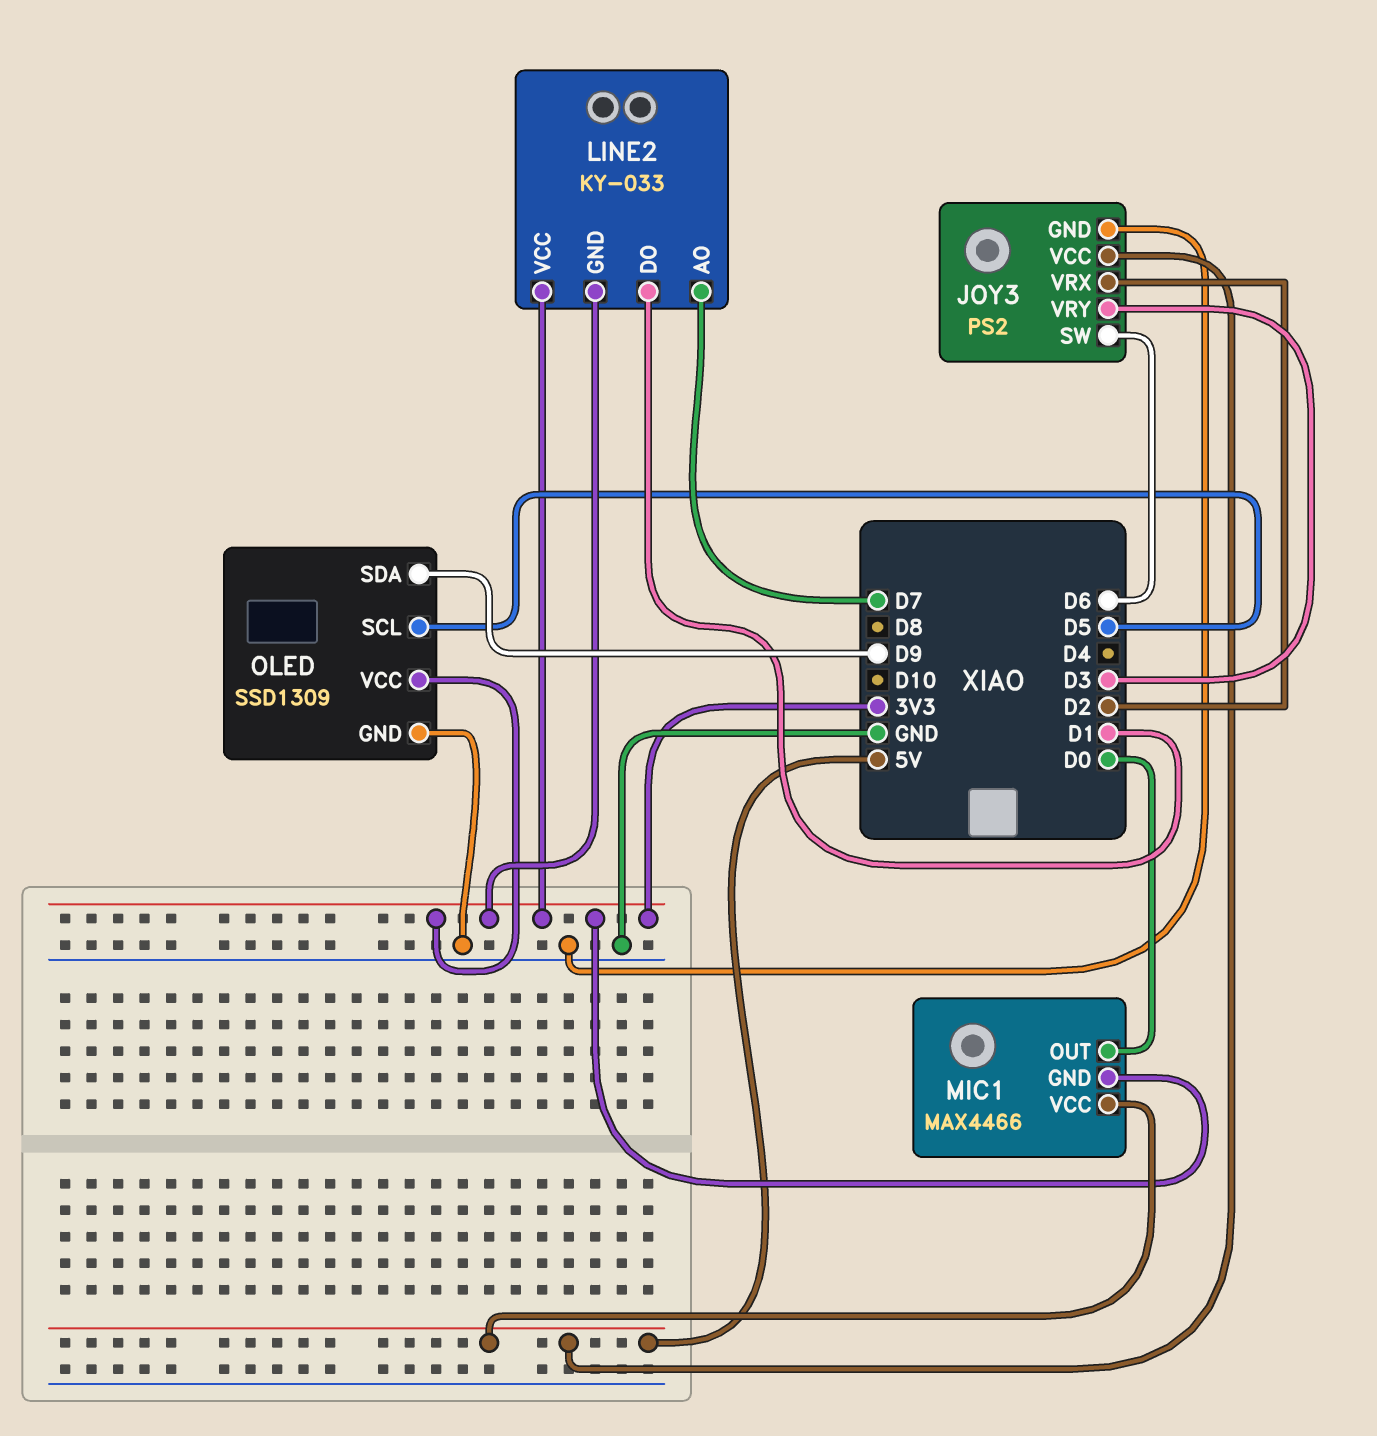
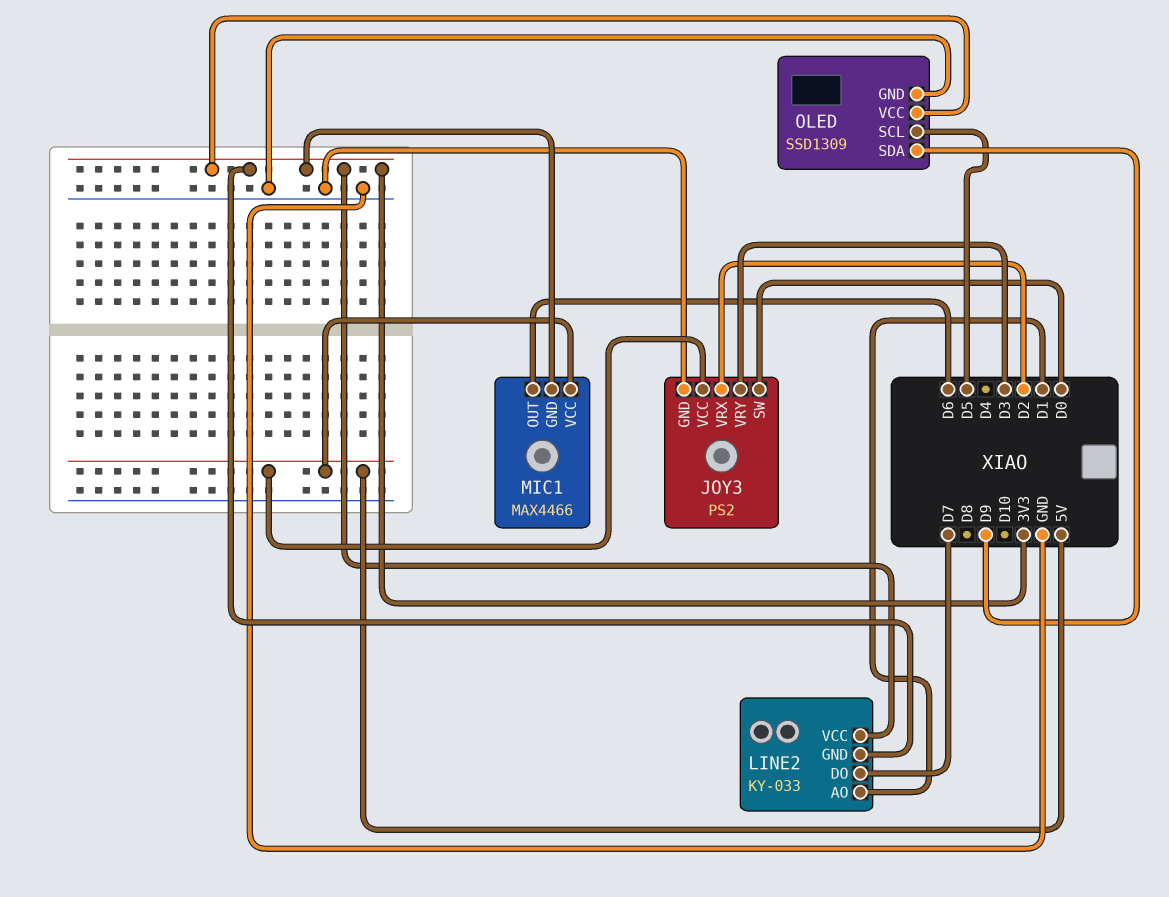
JOY3 pin SW: D6 -> D0
LINE2 pin AO: D7 -> D1
LINE2 pin DO: D1 -> D7
MIC1 pin OUT: D0 -> D6

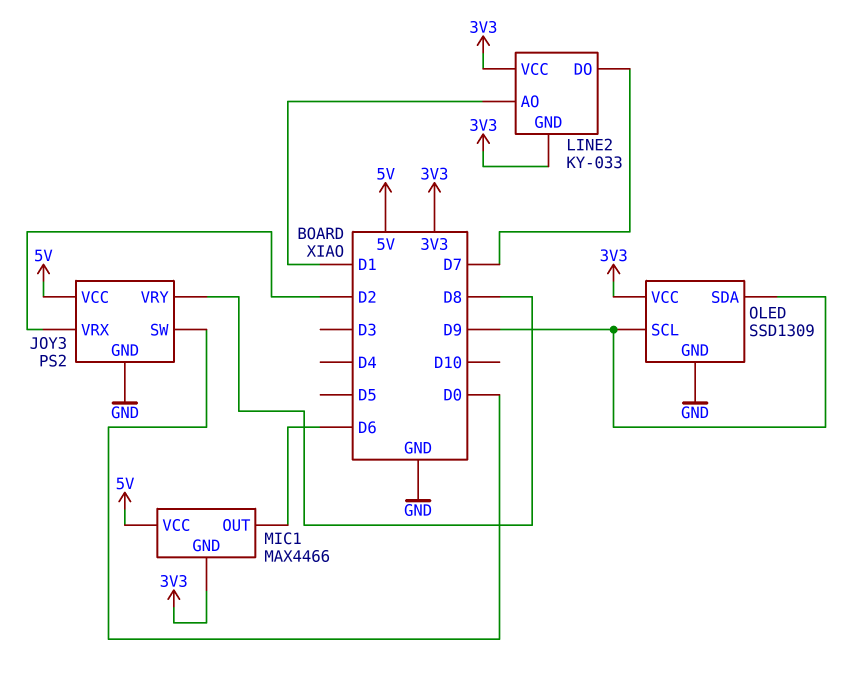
JOY3 pin VRY: D3 -> D8
OLED pin SCL: D5 -> D9

